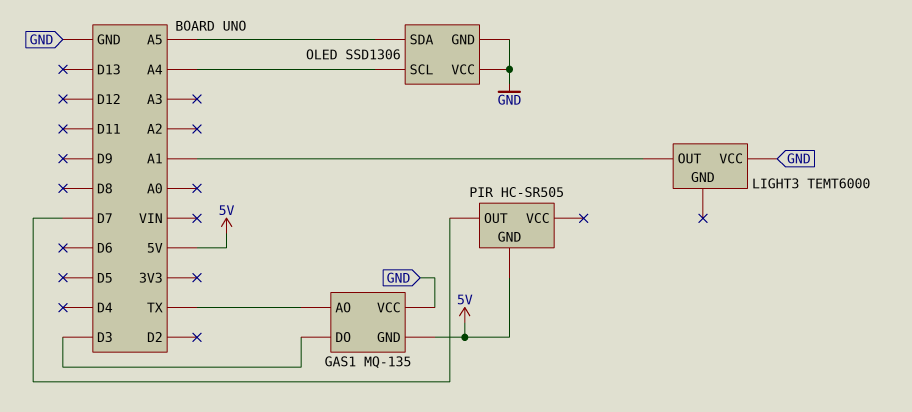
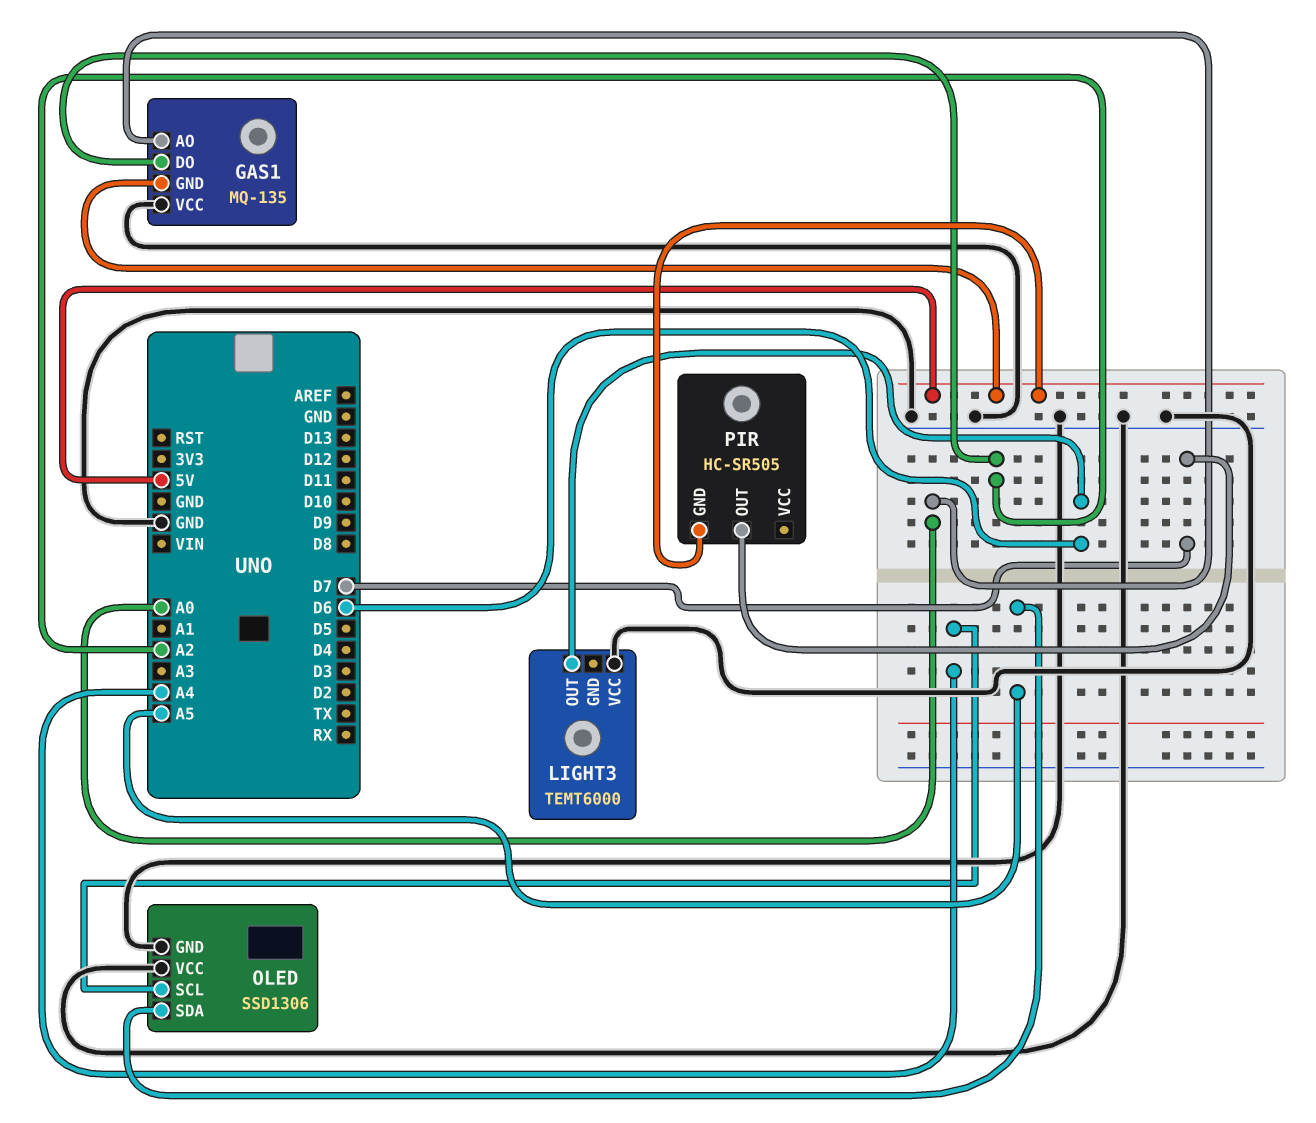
GAS1 pin AO: TX -> A0
GAS1 pin DO: D3 -> A2
LIGHT3 pin OUT: A1 -> D6

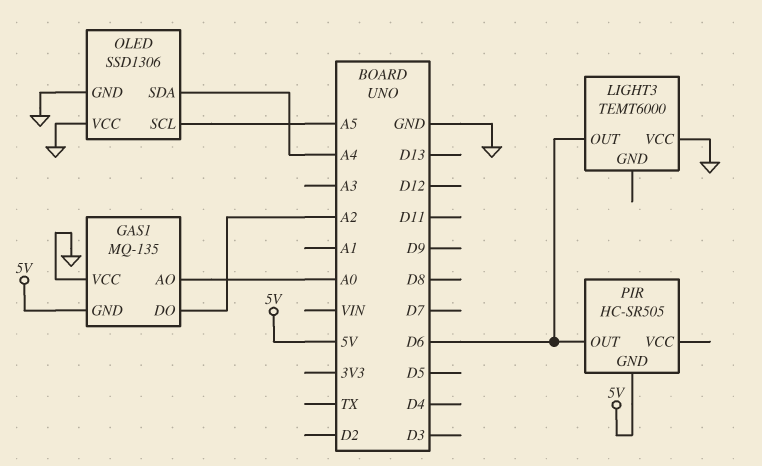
OLED pin SCL: A4 -> A5
OLED pin SDA: A5 -> A4
PIR pin OUT: D7 -> D6

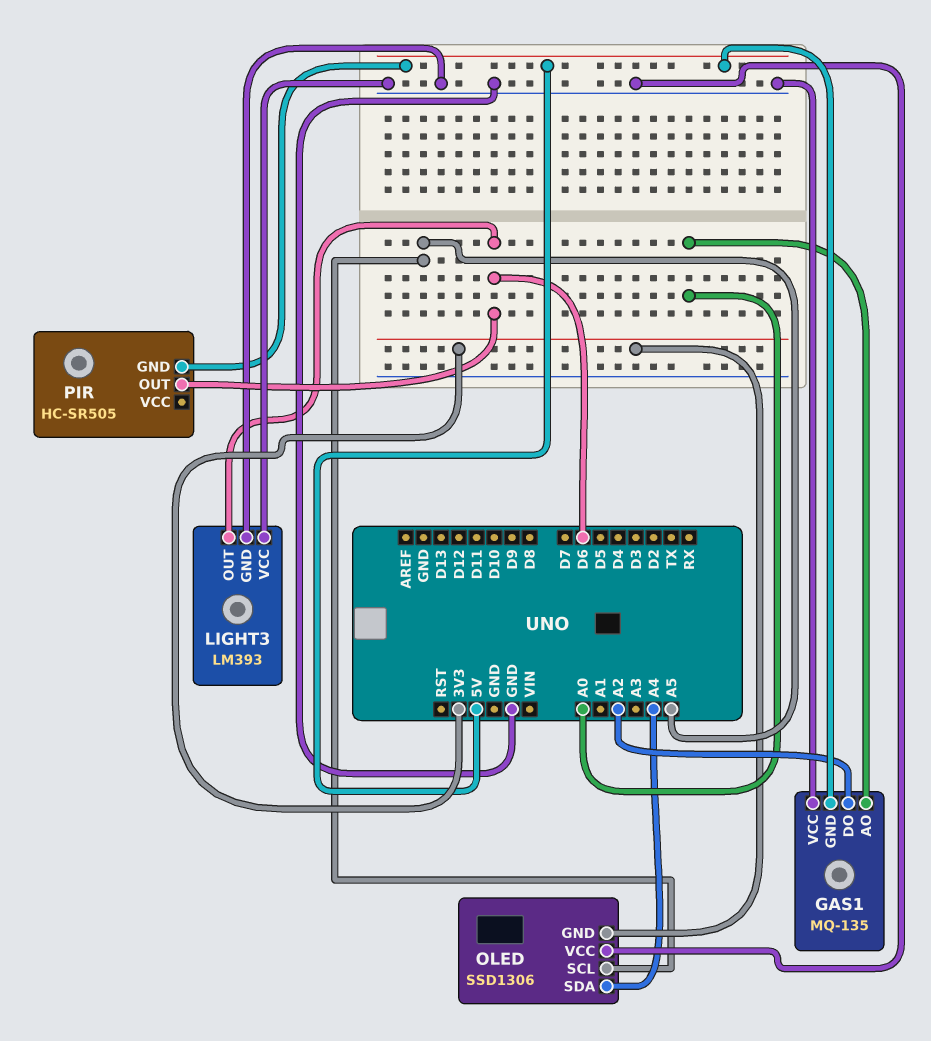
LIGHT3: TEMT6000 -> LM393
LIGHT3 pin GND: none -> GND
OLED pin GND: GND -> 3V3

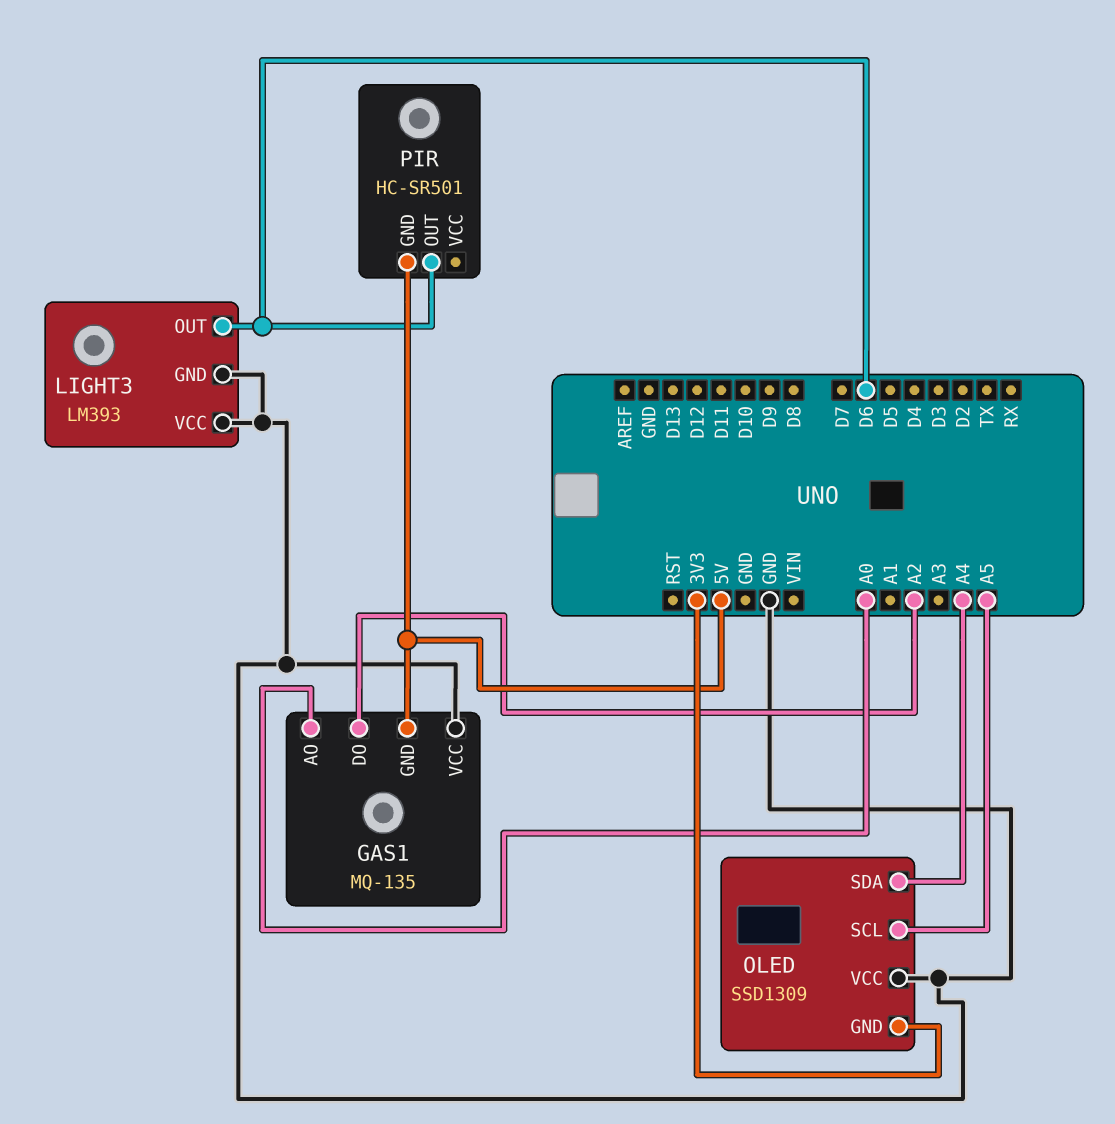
OLED: SSD1306 -> SSD1309
PIR: HC-SR505 -> HC-SR501

